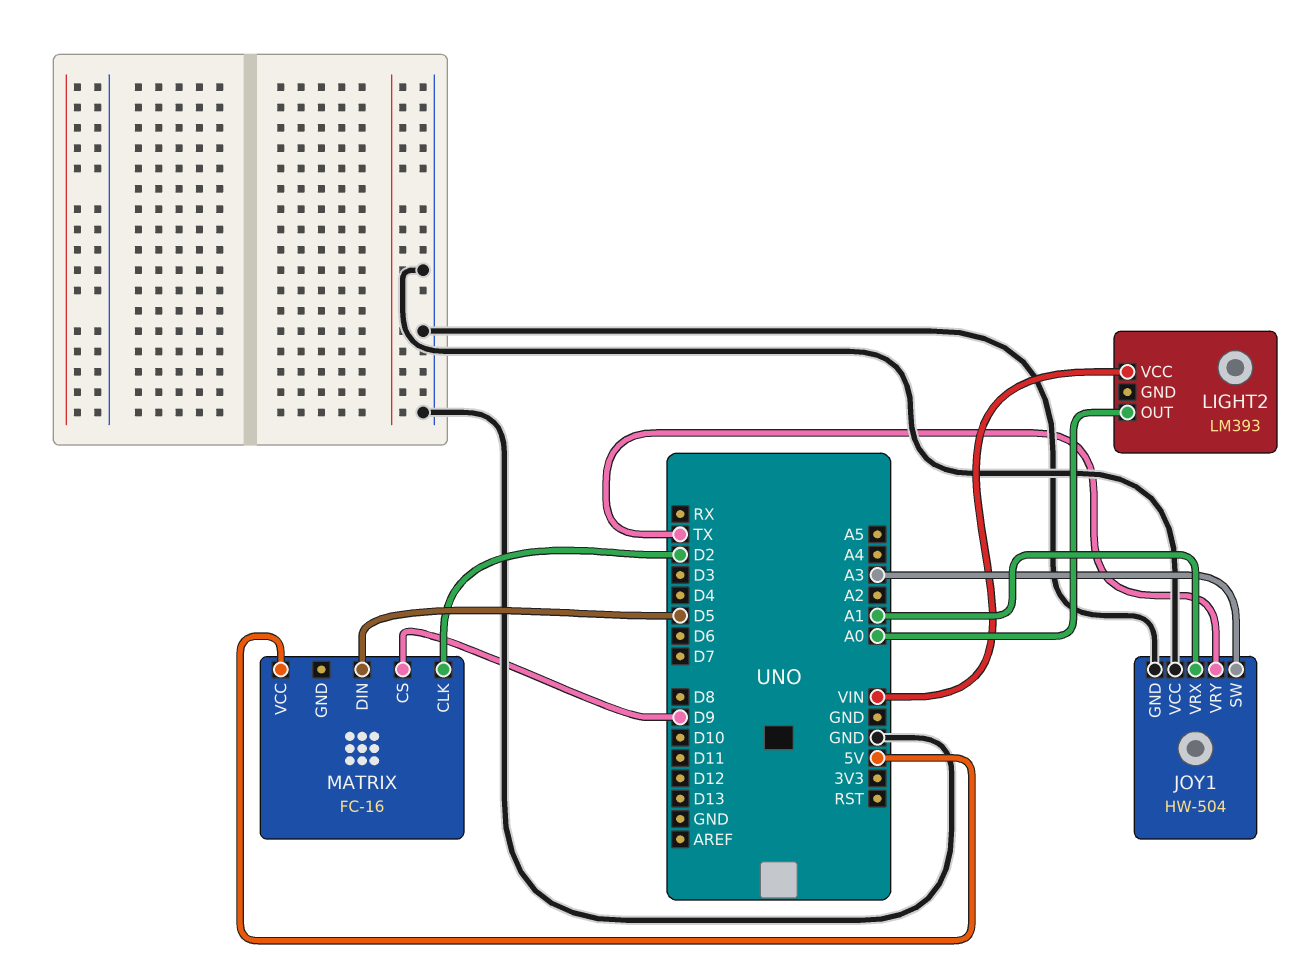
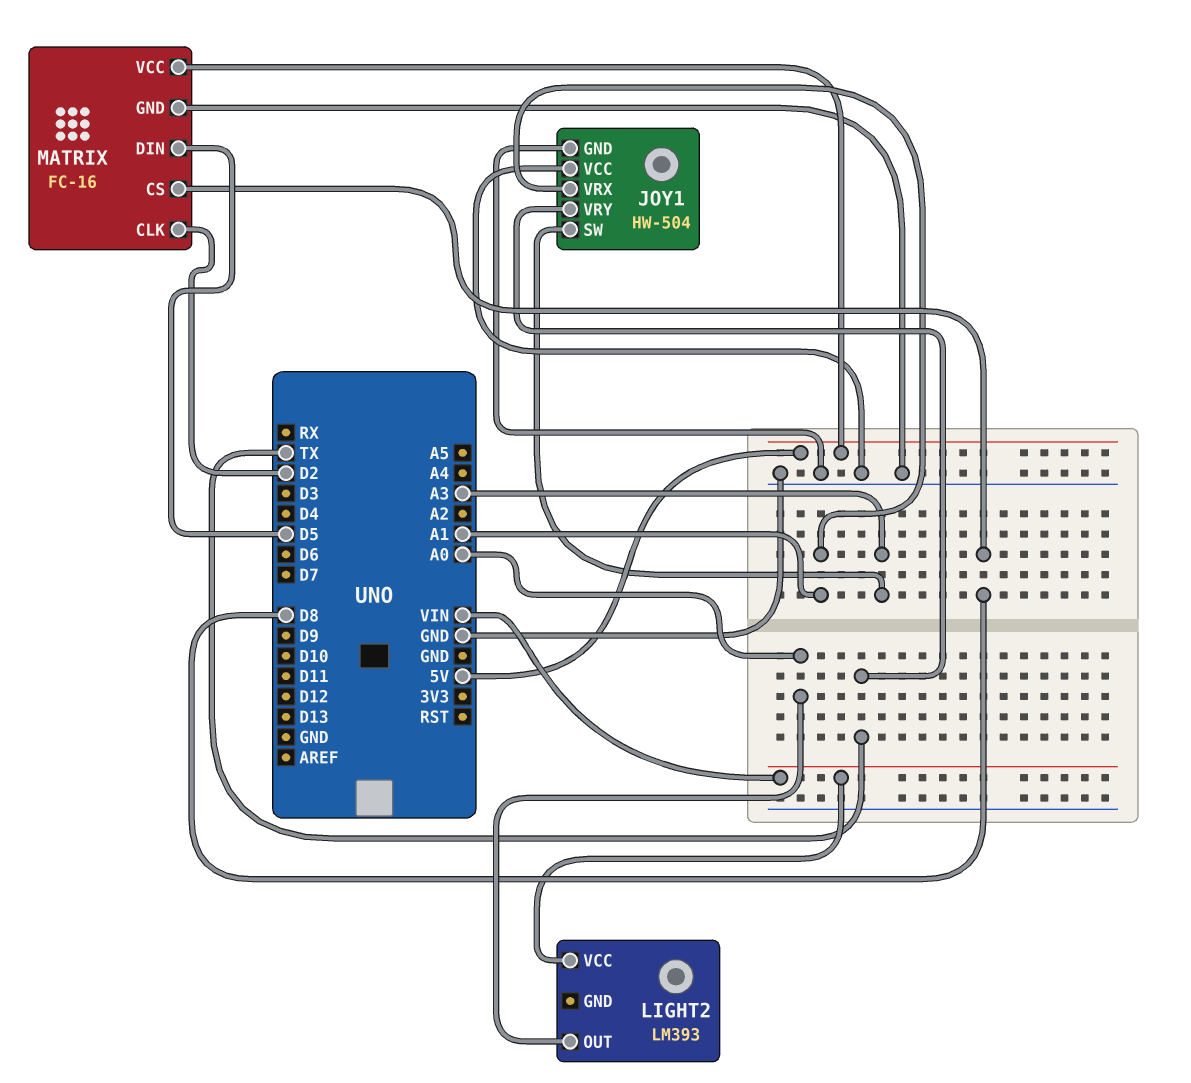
MATRIX pin CS: D9 -> D8
MATRIX pin GND: none -> GND

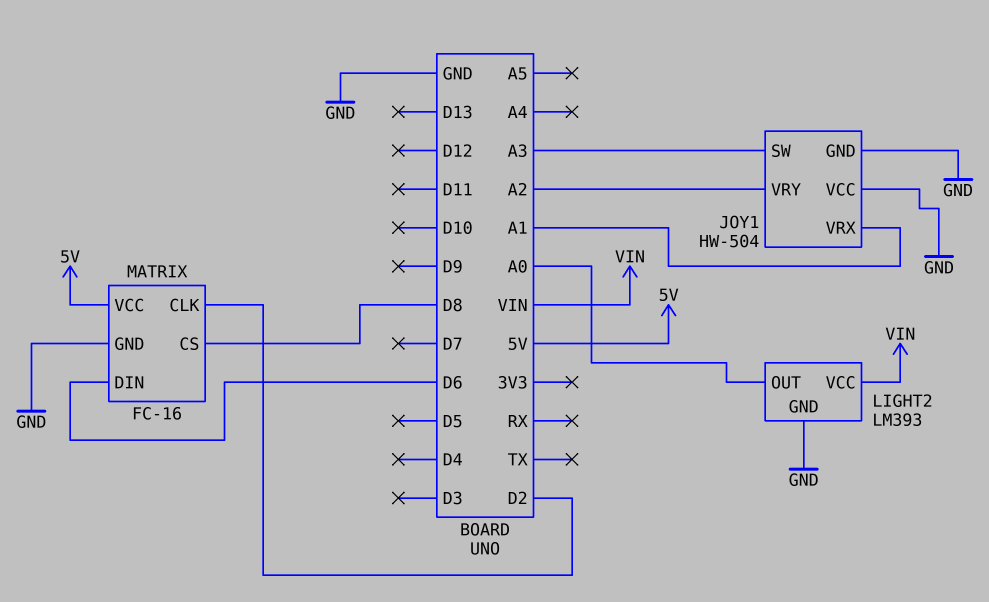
JOY1 pin VRY: TX -> A2
LIGHT2 pin GND: none -> GND
MATRIX pin DIN: D5 -> D6

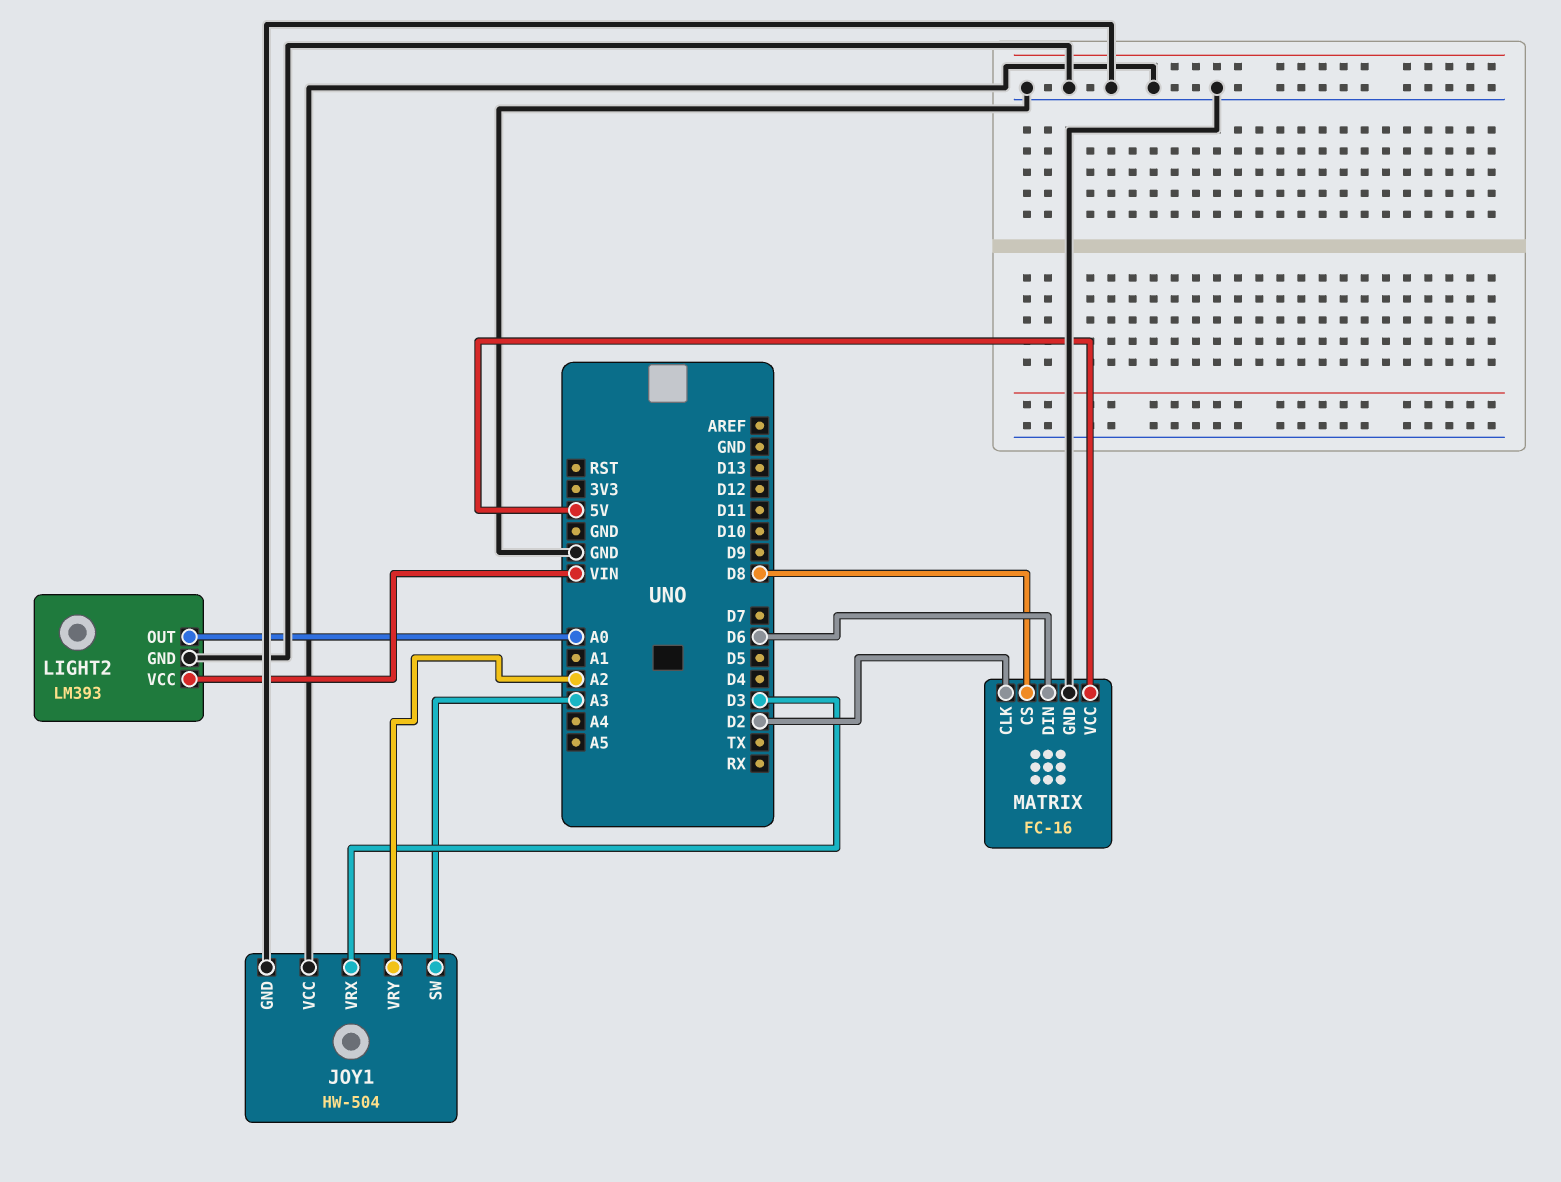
JOY1 pin VRX: A1 -> D3

